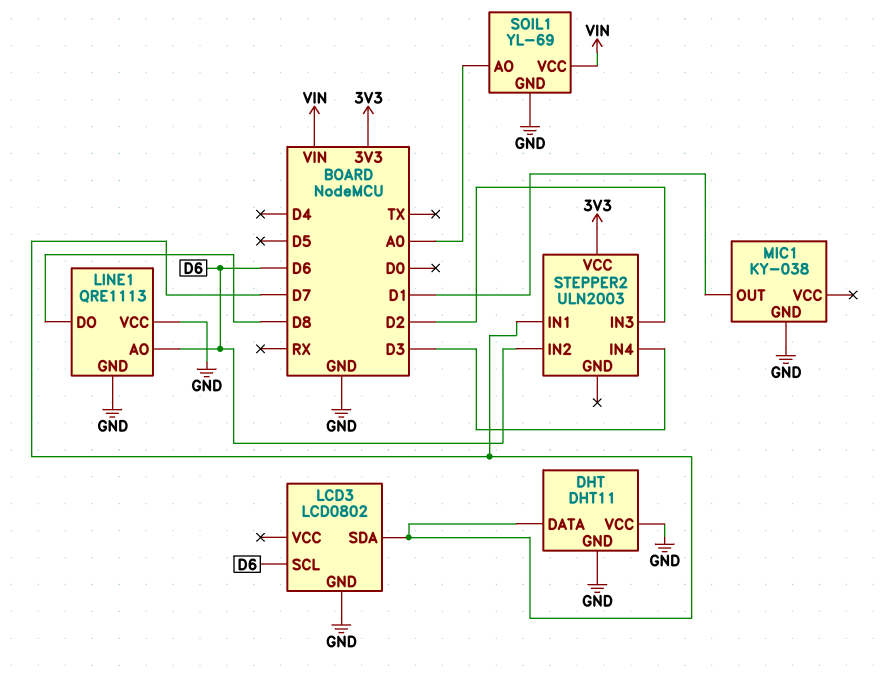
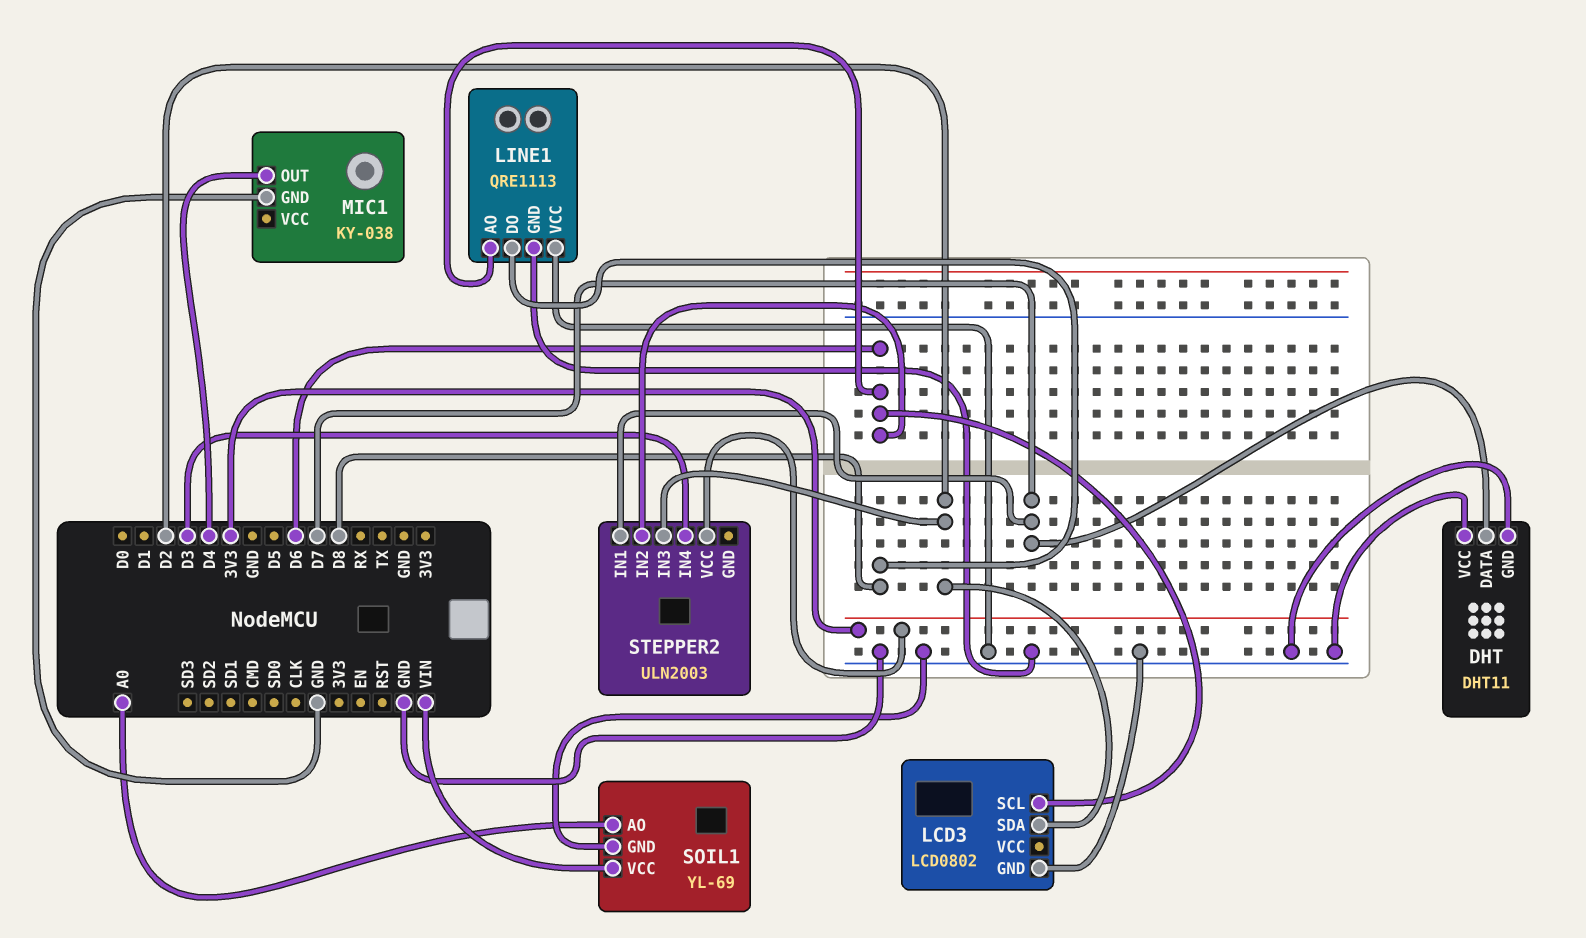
LCD3 pin SDA: D7 -> D2
MIC1 pin OUT: D1 -> D4

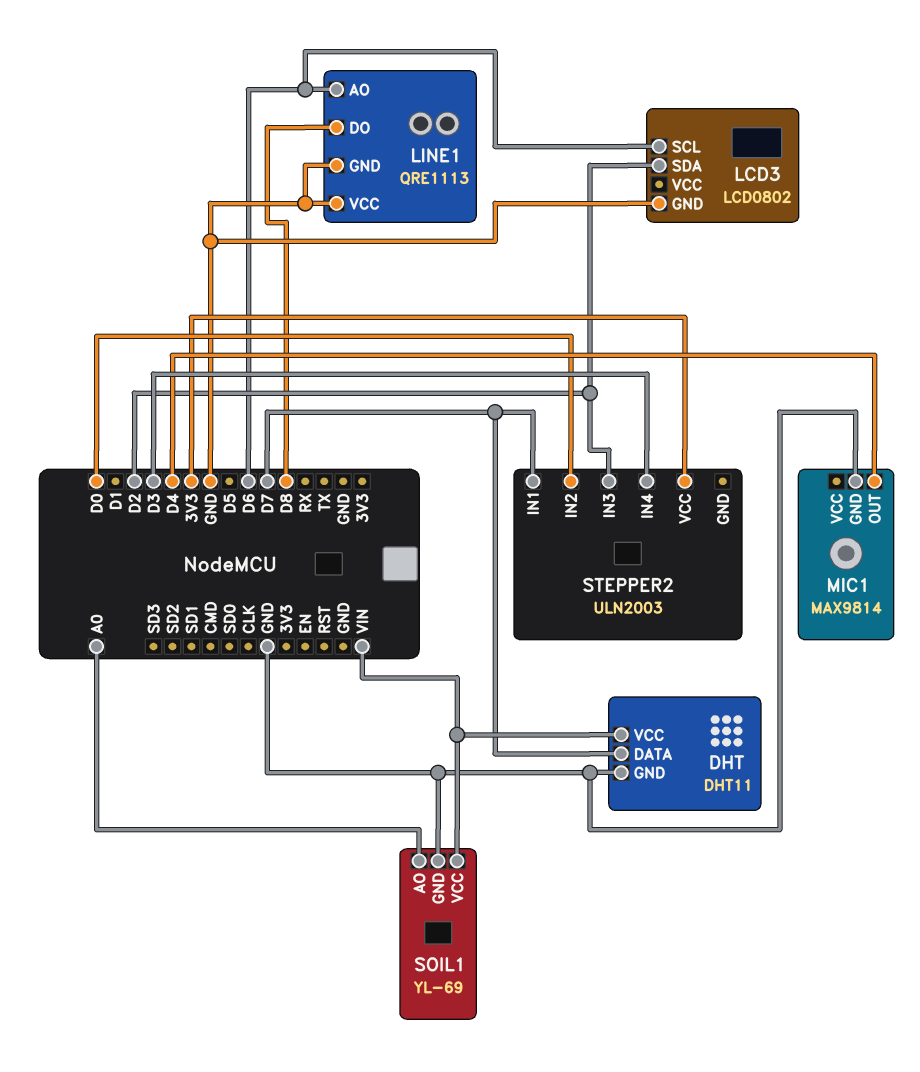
DHT pin VCC: GND -> VIN
MIC1: KY-038 -> MAX9814
STEPPER2 pin IN2: D6 -> D0

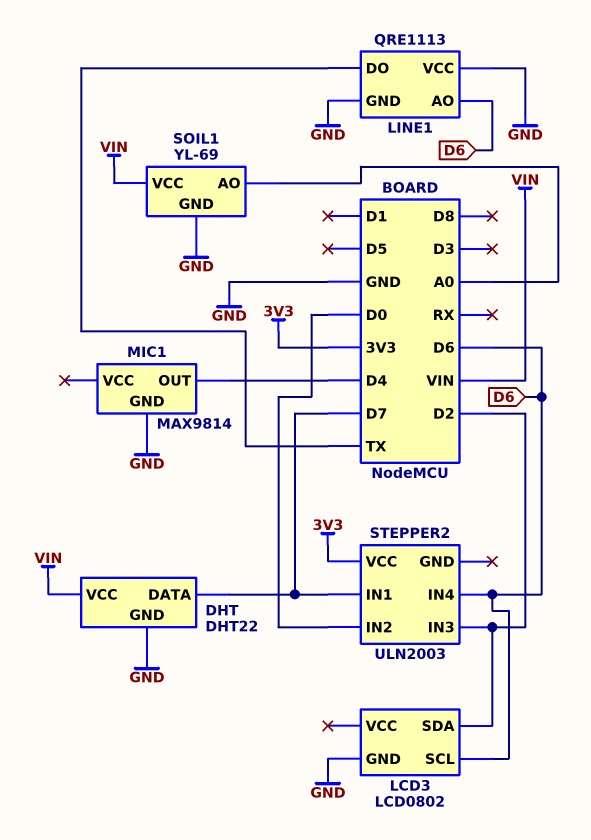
DHT: DHT11 -> DHT22
LINE1 pin DO: D8 -> TX
STEPPER2 pin IN4: D3 -> D6

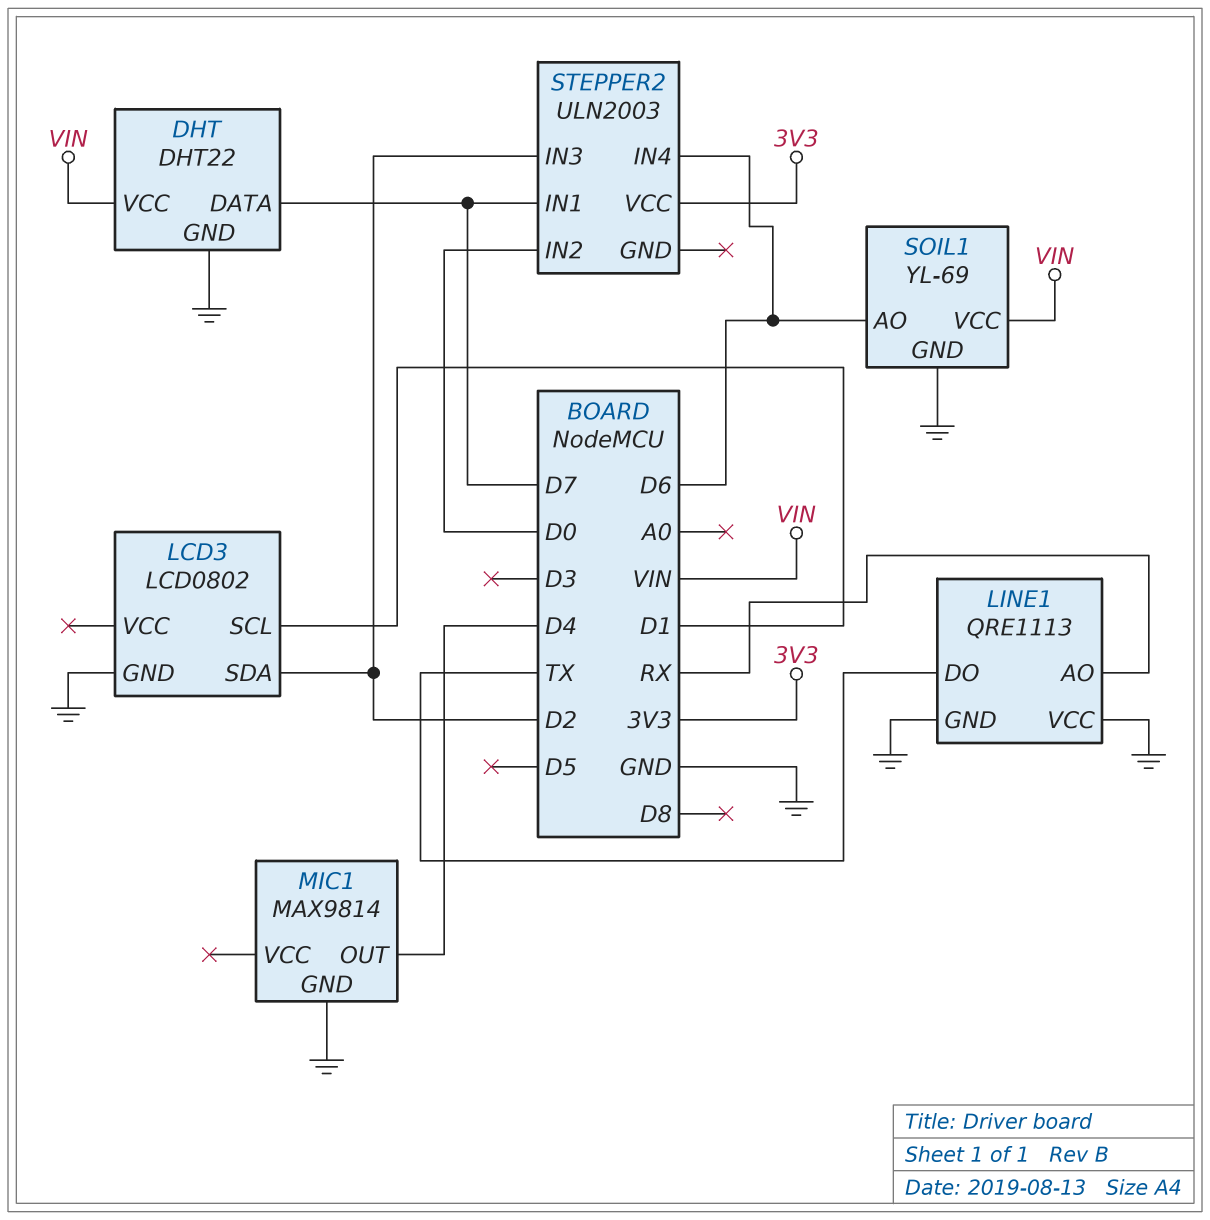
LCD3 pin SCL: D6 -> D1
LINE1 pin AO: D6 -> RX
SOIL1 pin AO: A0 -> D6

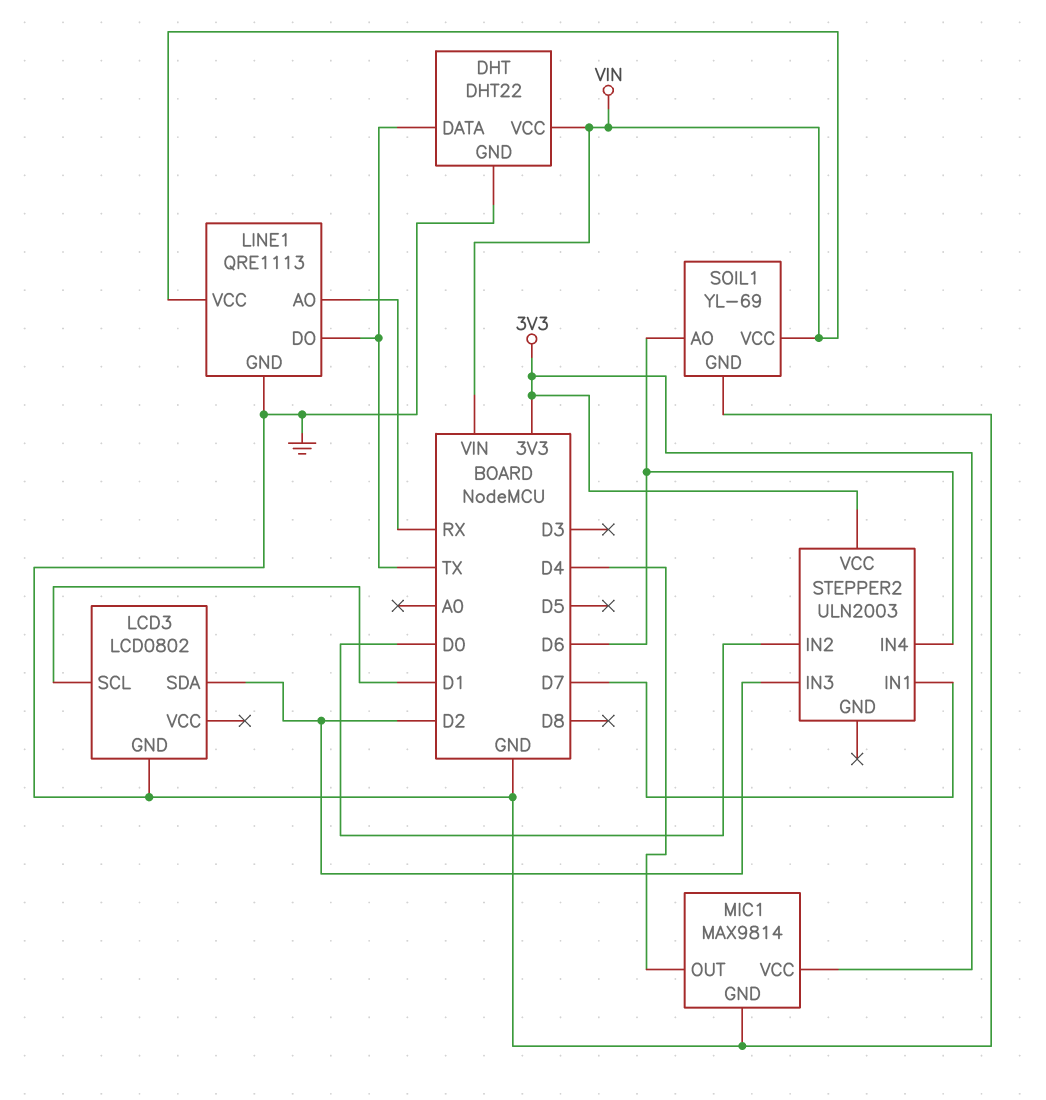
DHT pin DATA: D7 -> TX
LINE1 pin VCC: GND -> VIN
MIC1 pin VCC: none -> 3V3

